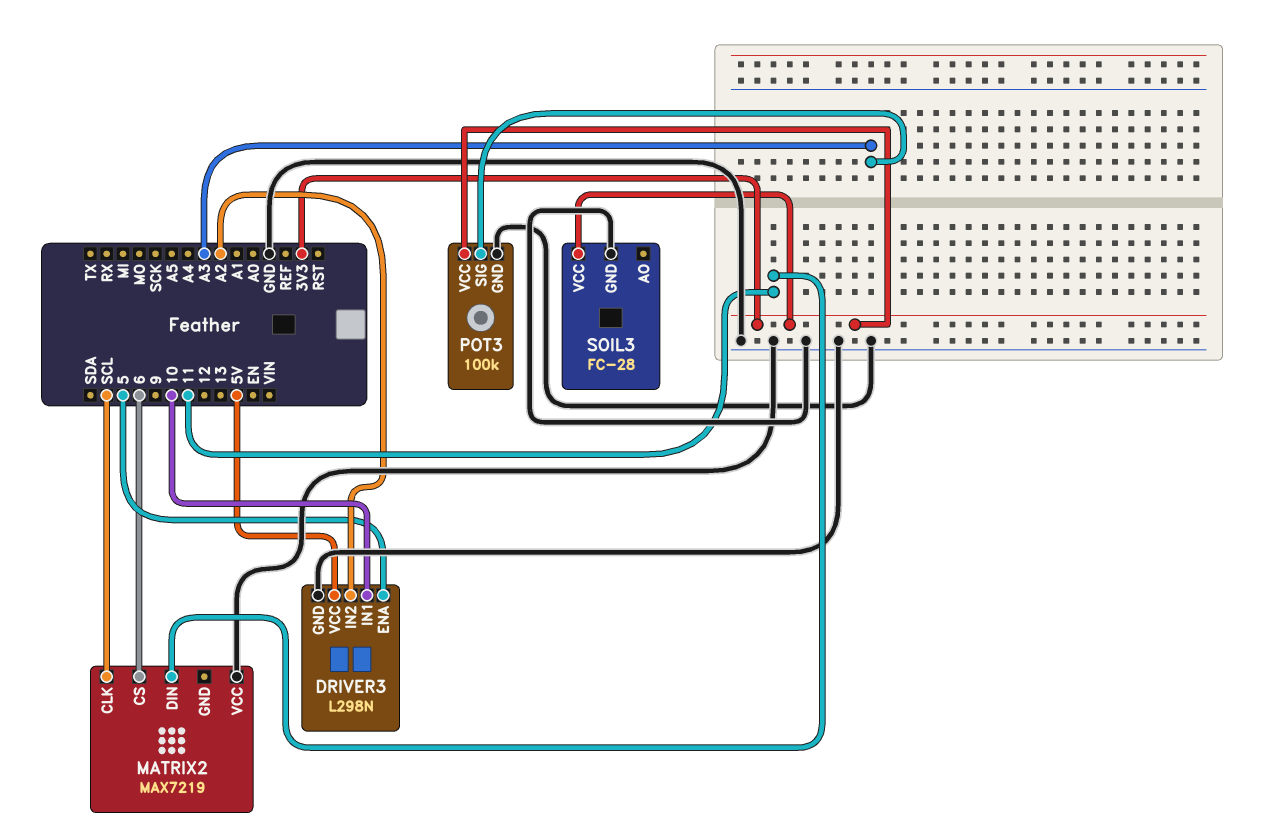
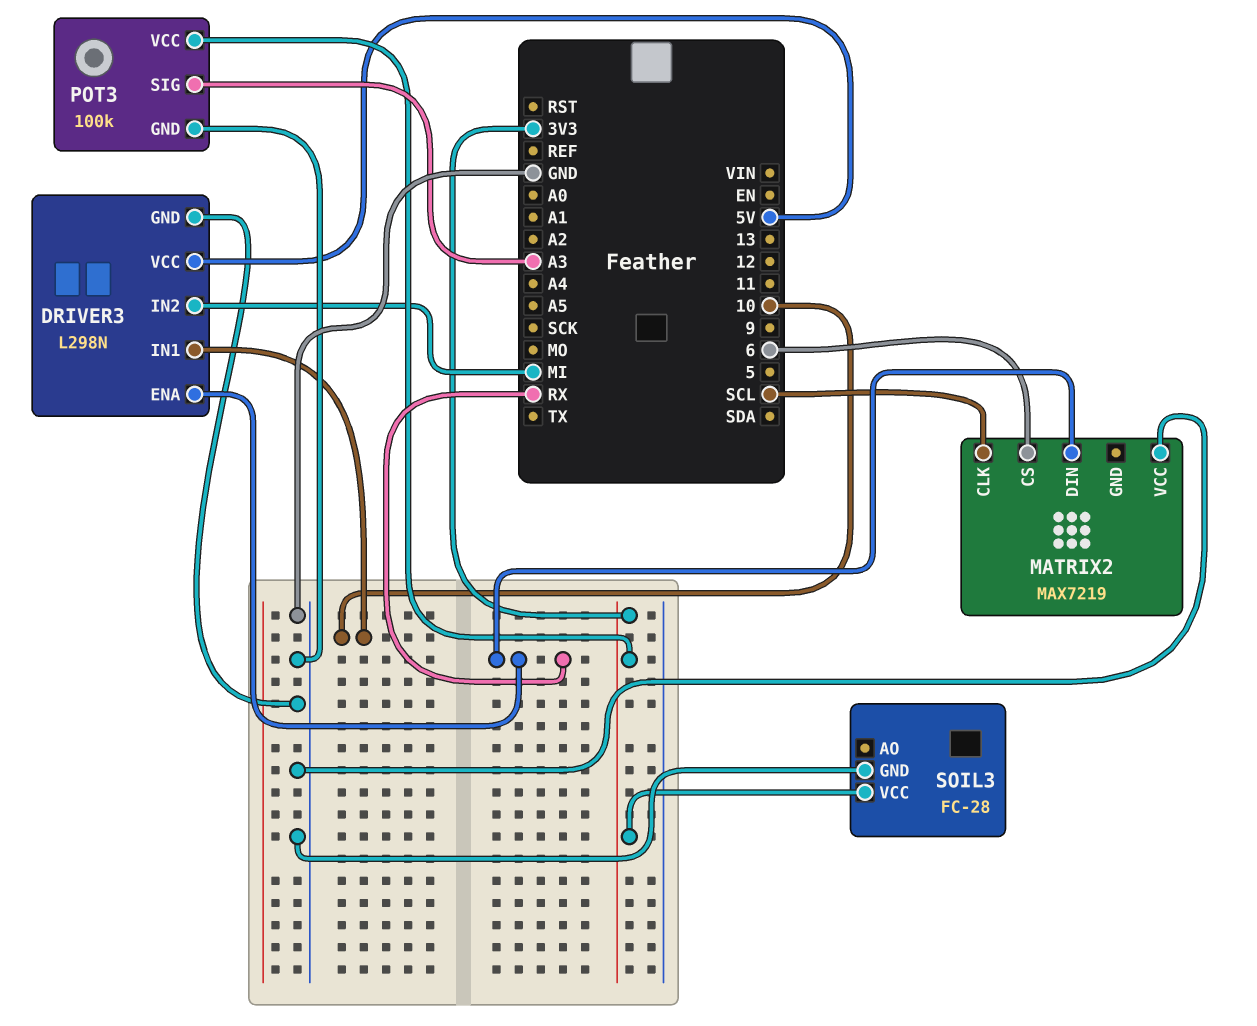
DRIVER3 pin ENA: 5 -> RX
DRIVER3 pin IN2: A2 -> MI
MATRIX2 pin DIN: 11 -> RX

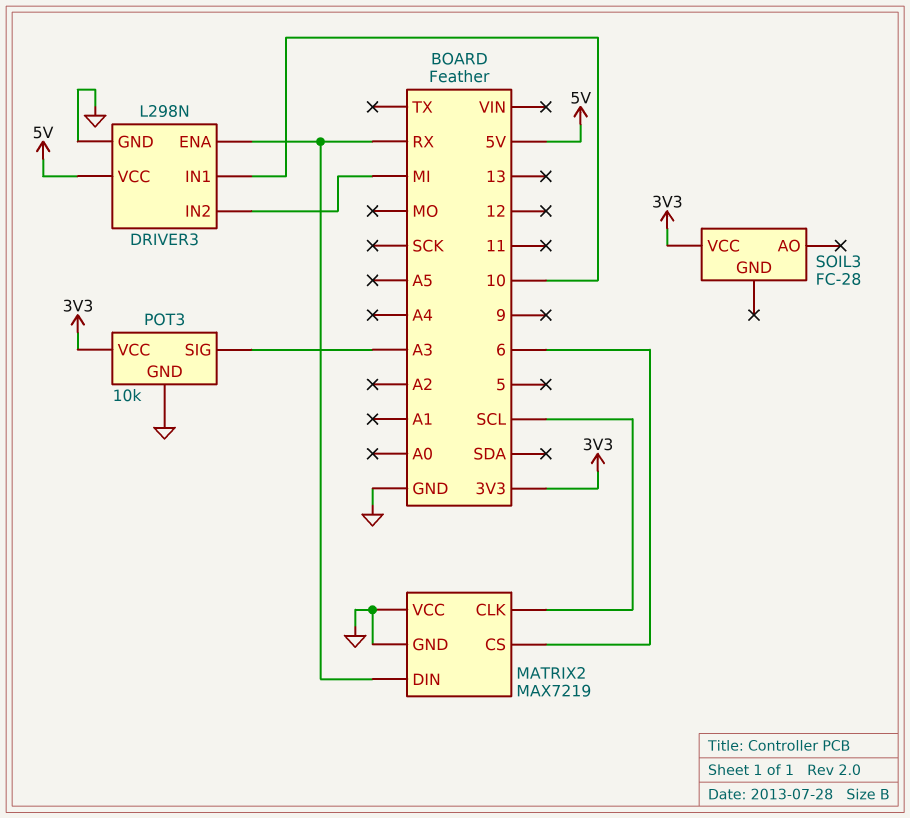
MATRIX2 pin GND: none -> GND
POT3: 100k -> 10k
SOIL3 pin GND: GND -> none

